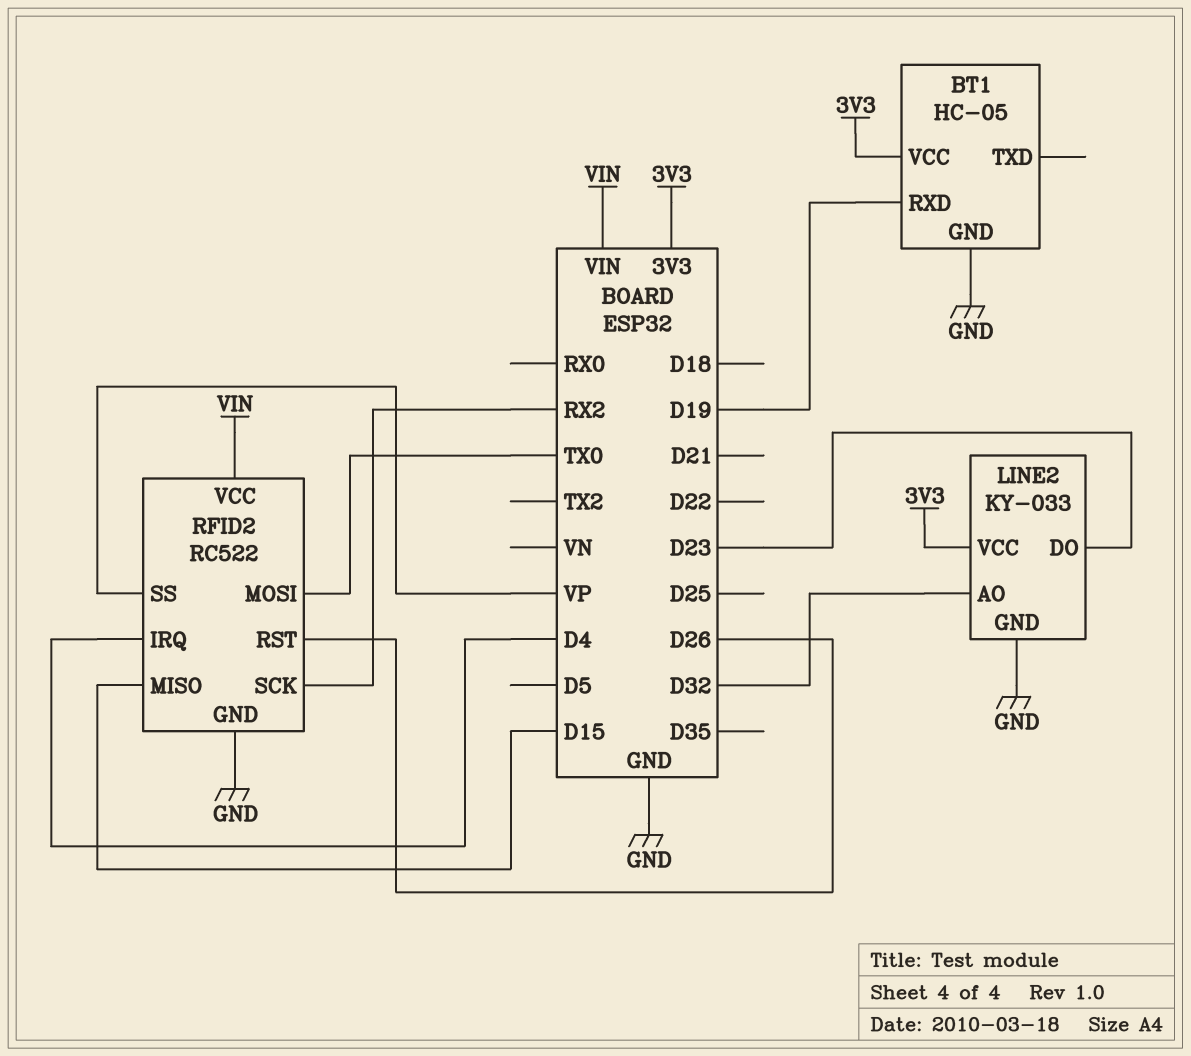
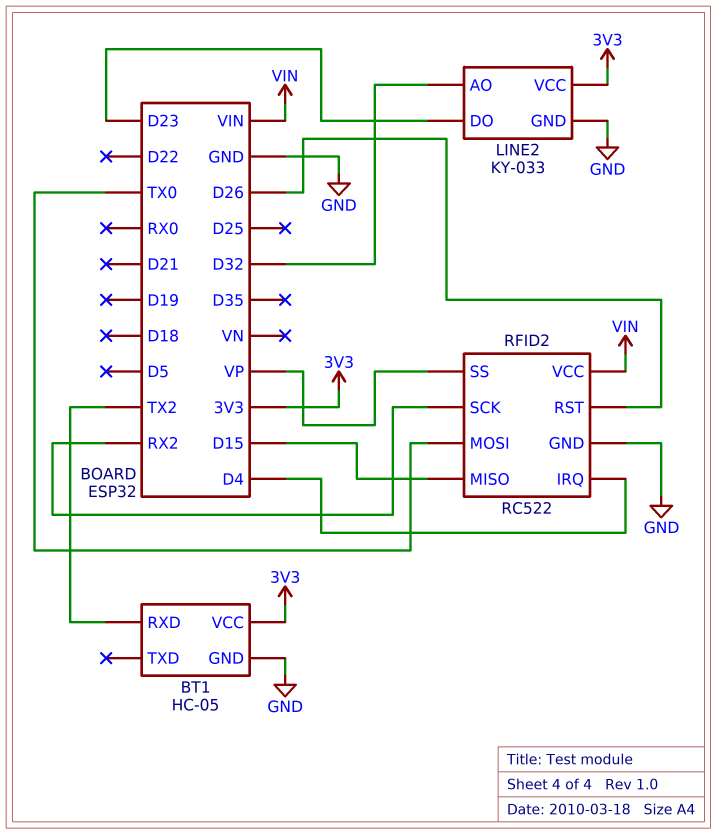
BT1 pin RXD: D19 -> TX2

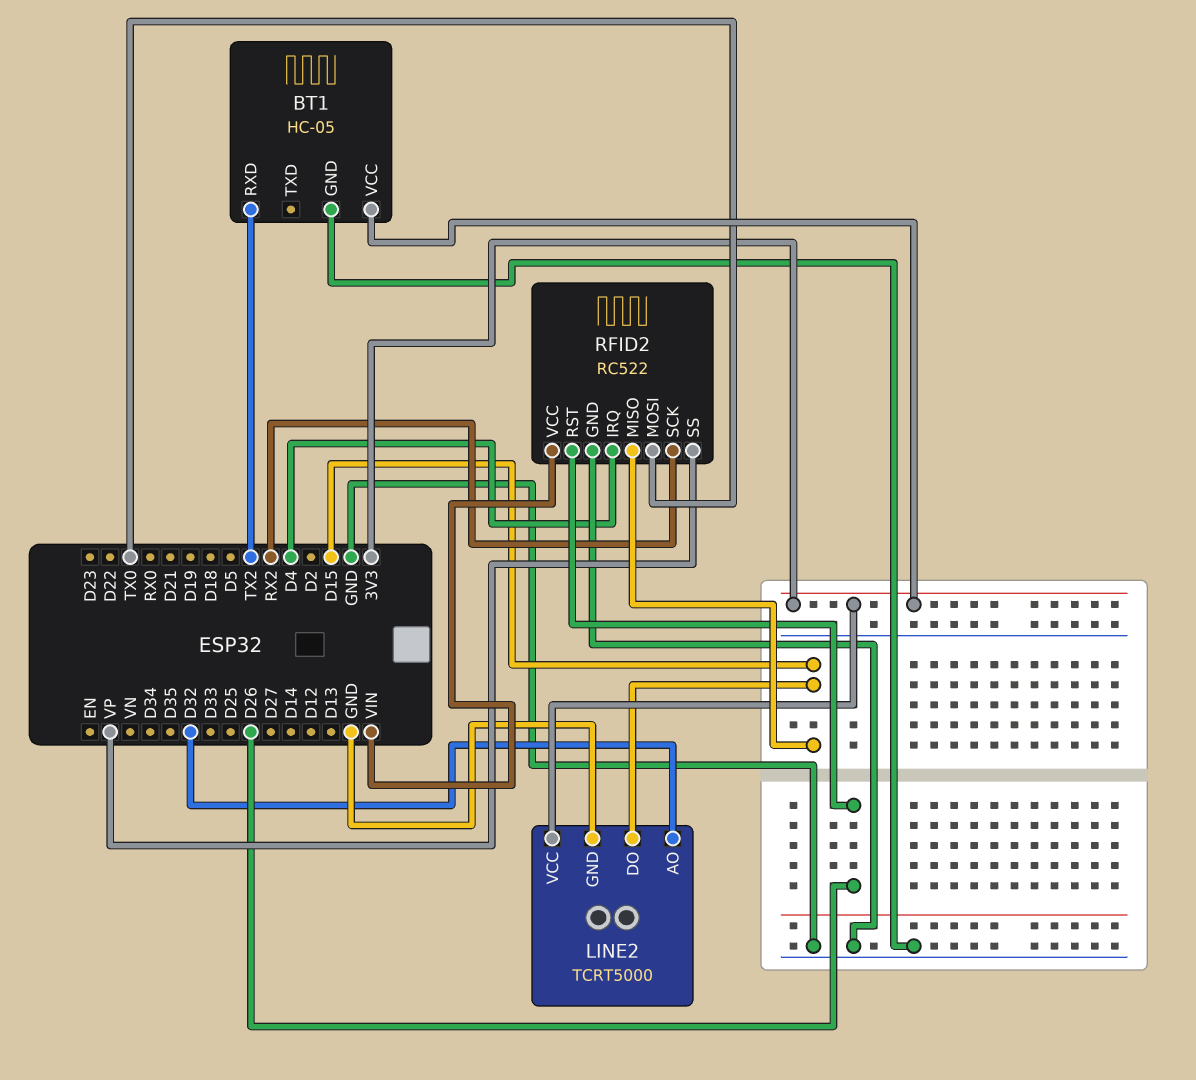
LINE2: KY-033 -> TCRT5000
LINE2 pin DO: D23 -> D15

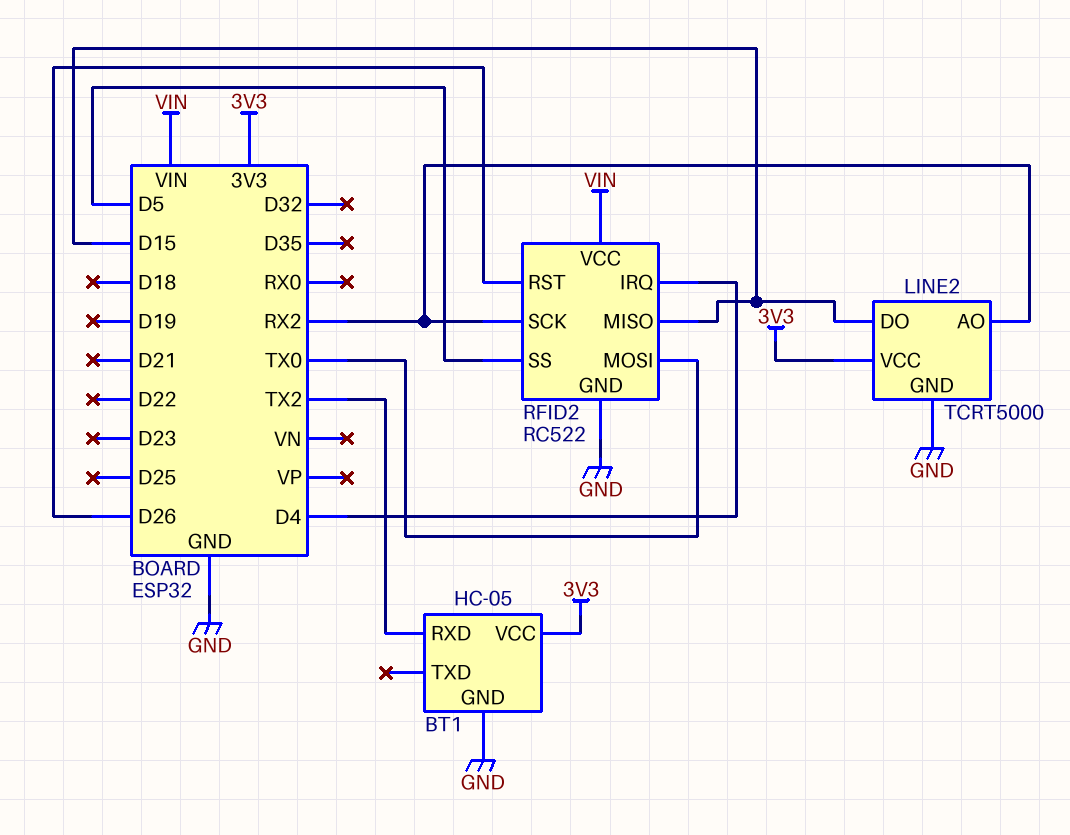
LINE2 pin AO: D32 -> RX2
RFID2 pin SS: VP -> D5

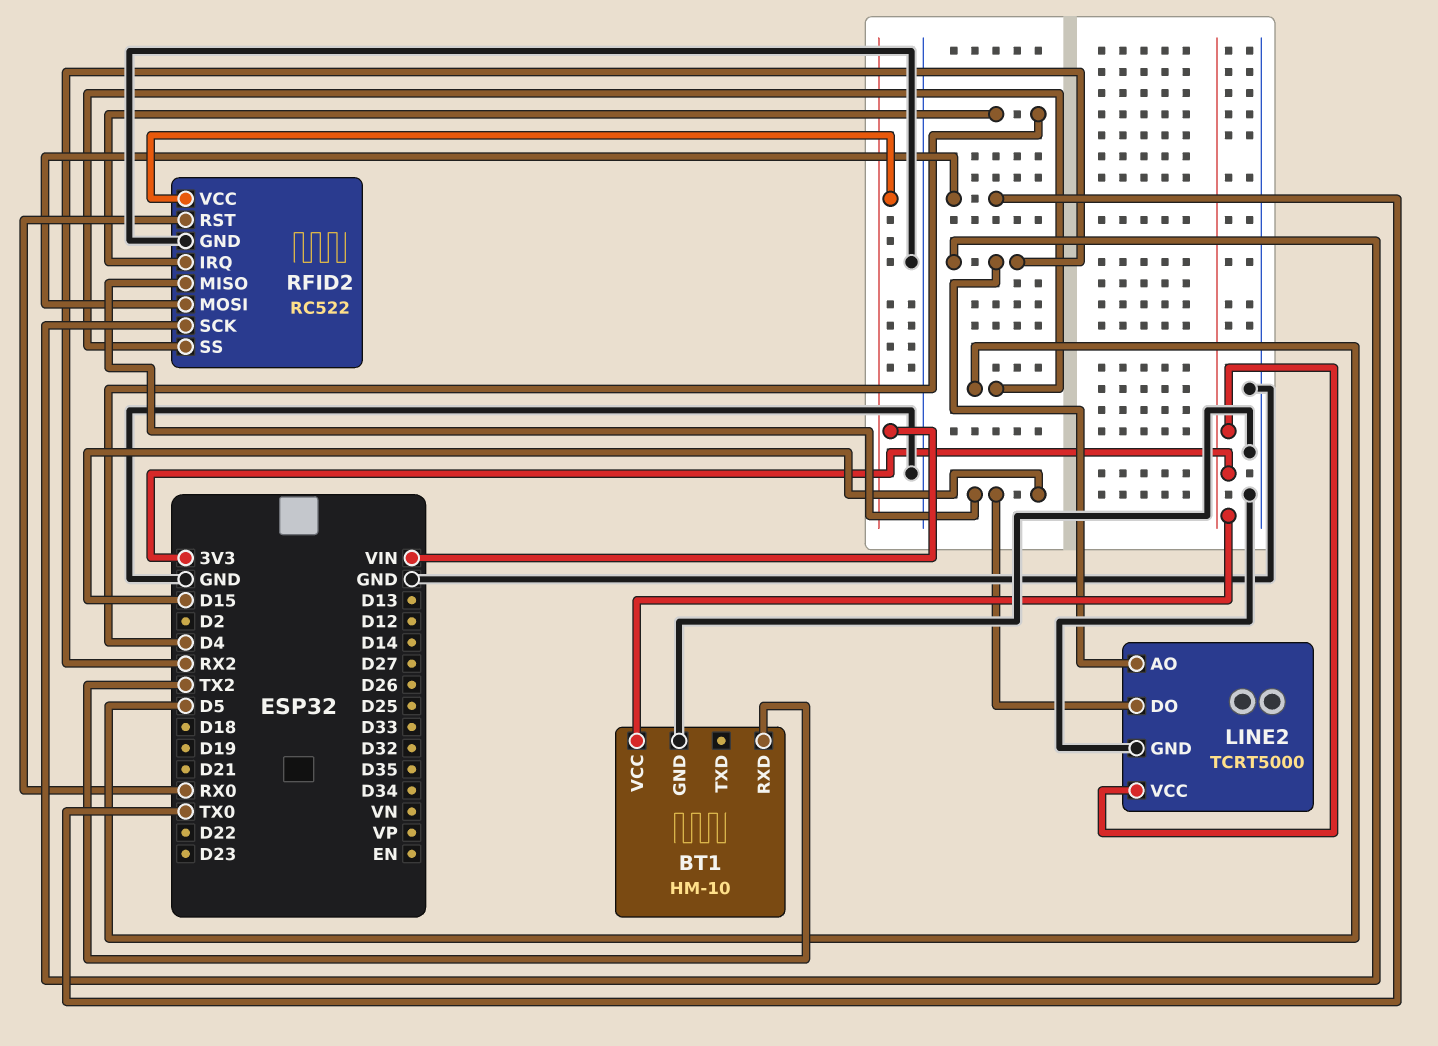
BT1: HC-05 -> HM-10
RFID2 pin RST: D26 -> RX0

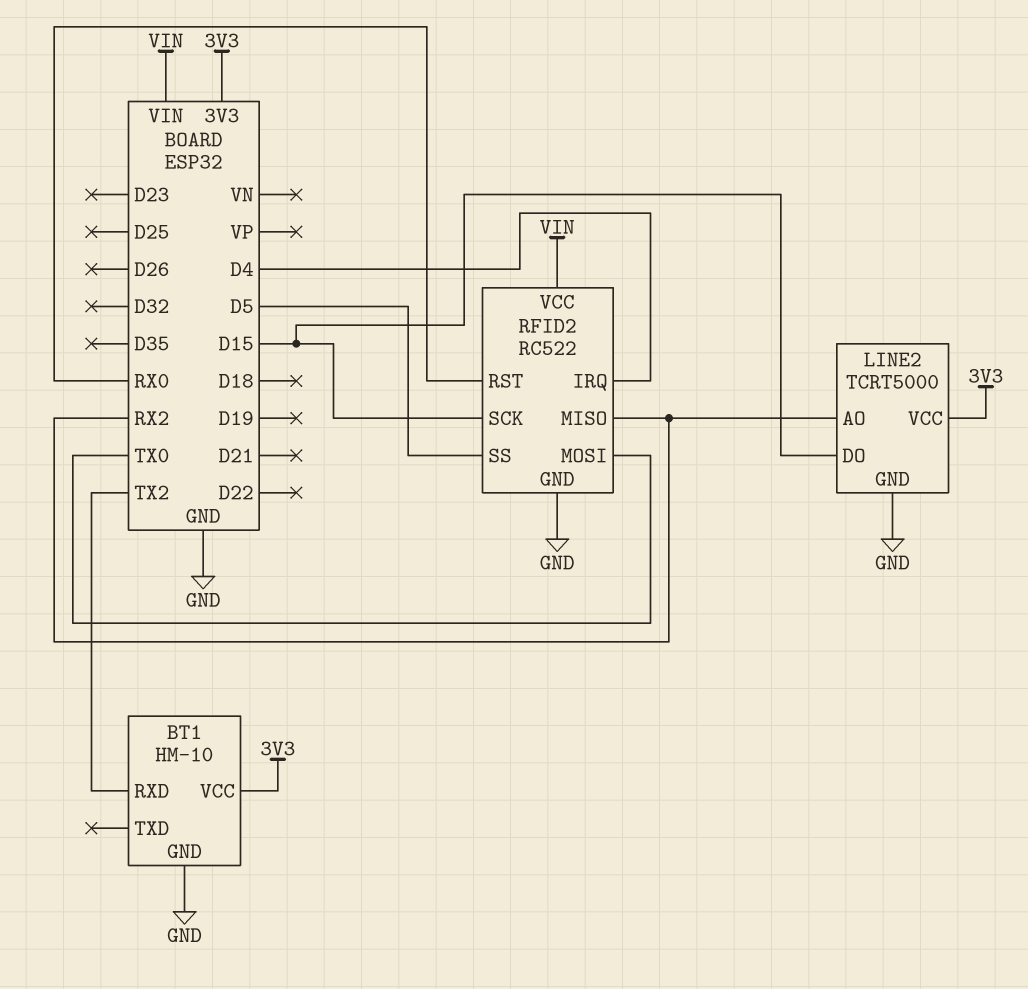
RFID2 pin MISO: D15 -> RX2
RFID2 pin SCK: RX2 -> D15

